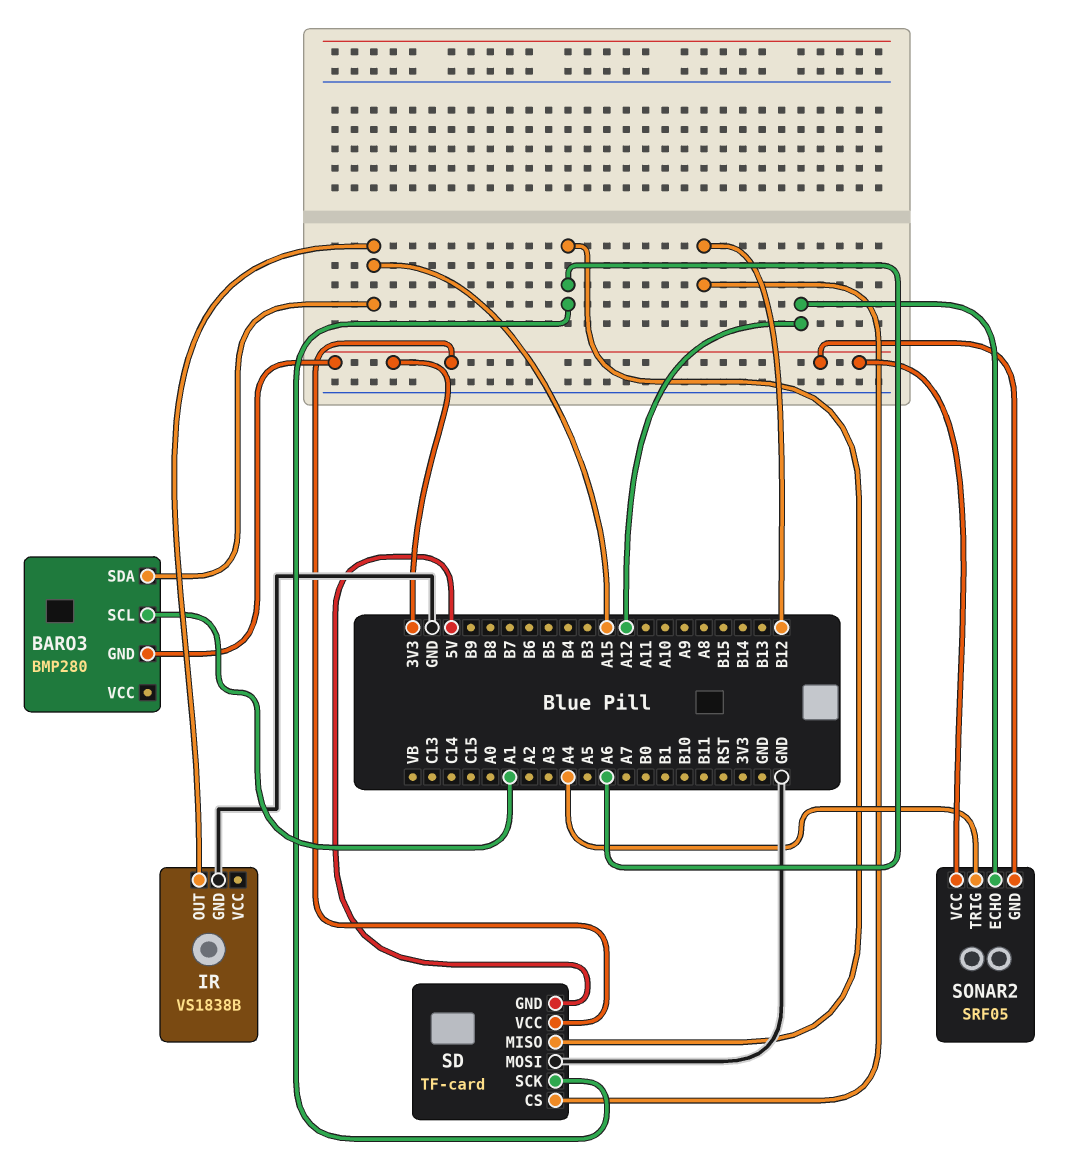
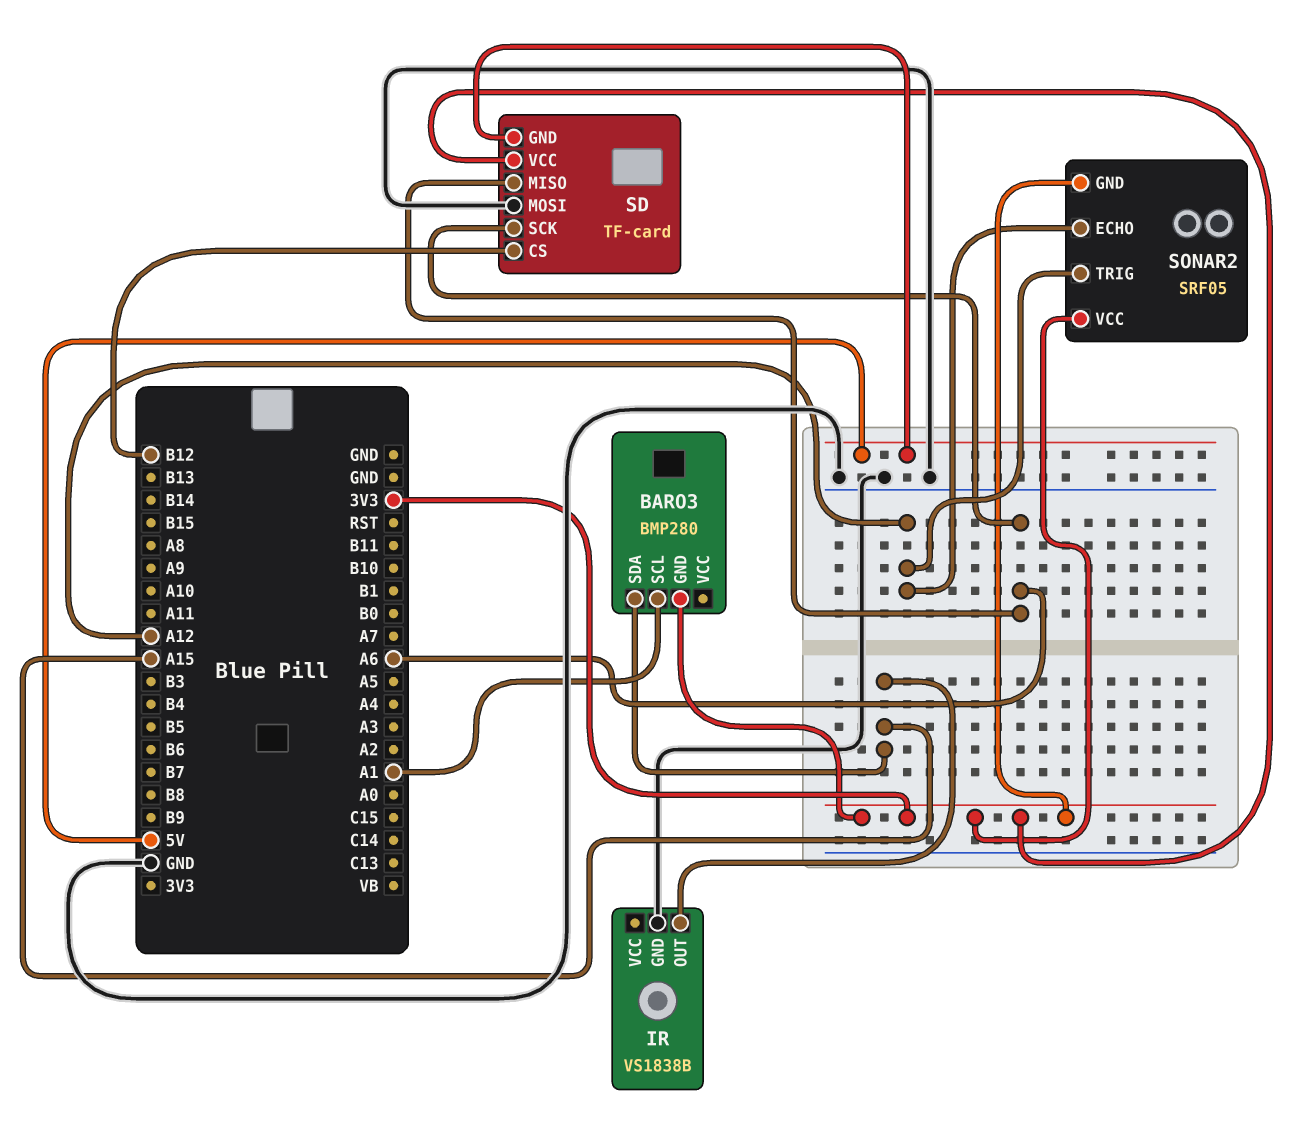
SONAR2 pin TRIG: A4 -> A12

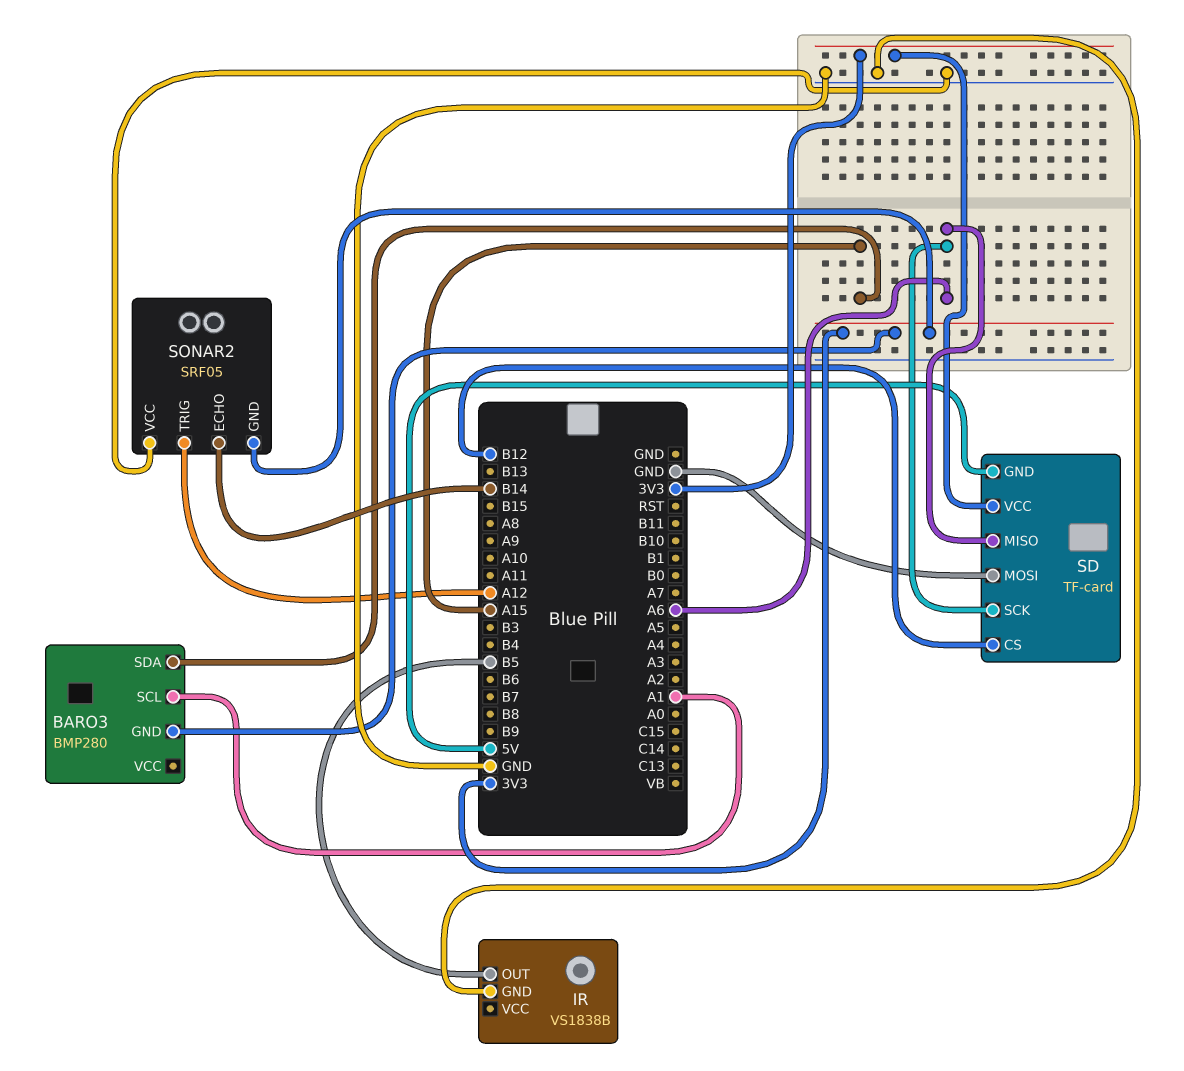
IR pin OUT: A15 -> B5
SONAR2 pin ECHO: A12 -> B14
SONAR2 pin VCC: 3V3 -> GND

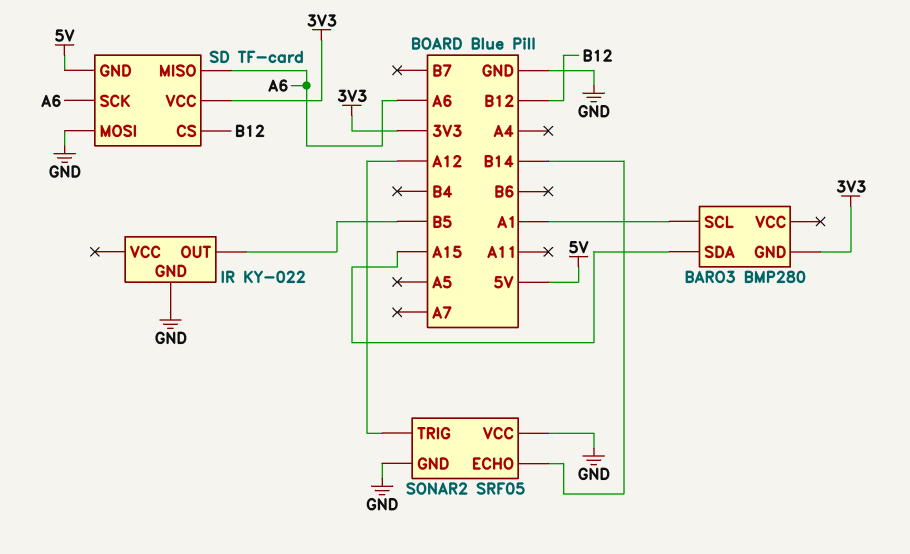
IR: VS1838B -> KY-022
SONAR2 pin GND: 3V3 -> GND

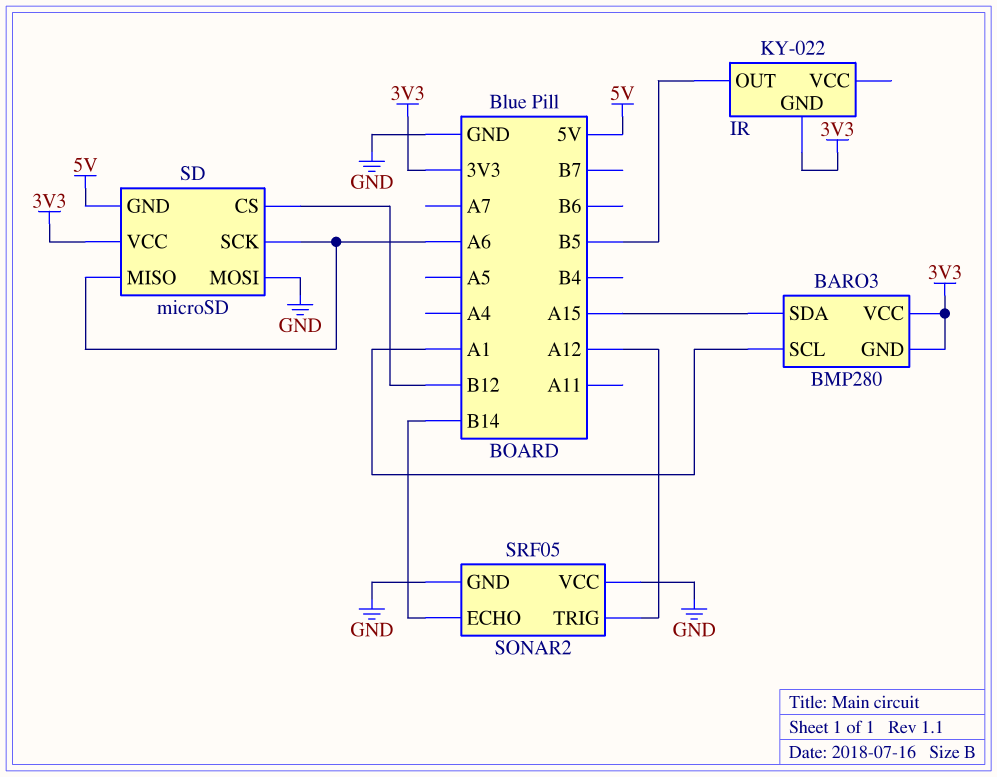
BARO3 pin VCC: none -> 3V3
IR pin GND: GND -> 3V3
SD: TF-card -> microSD

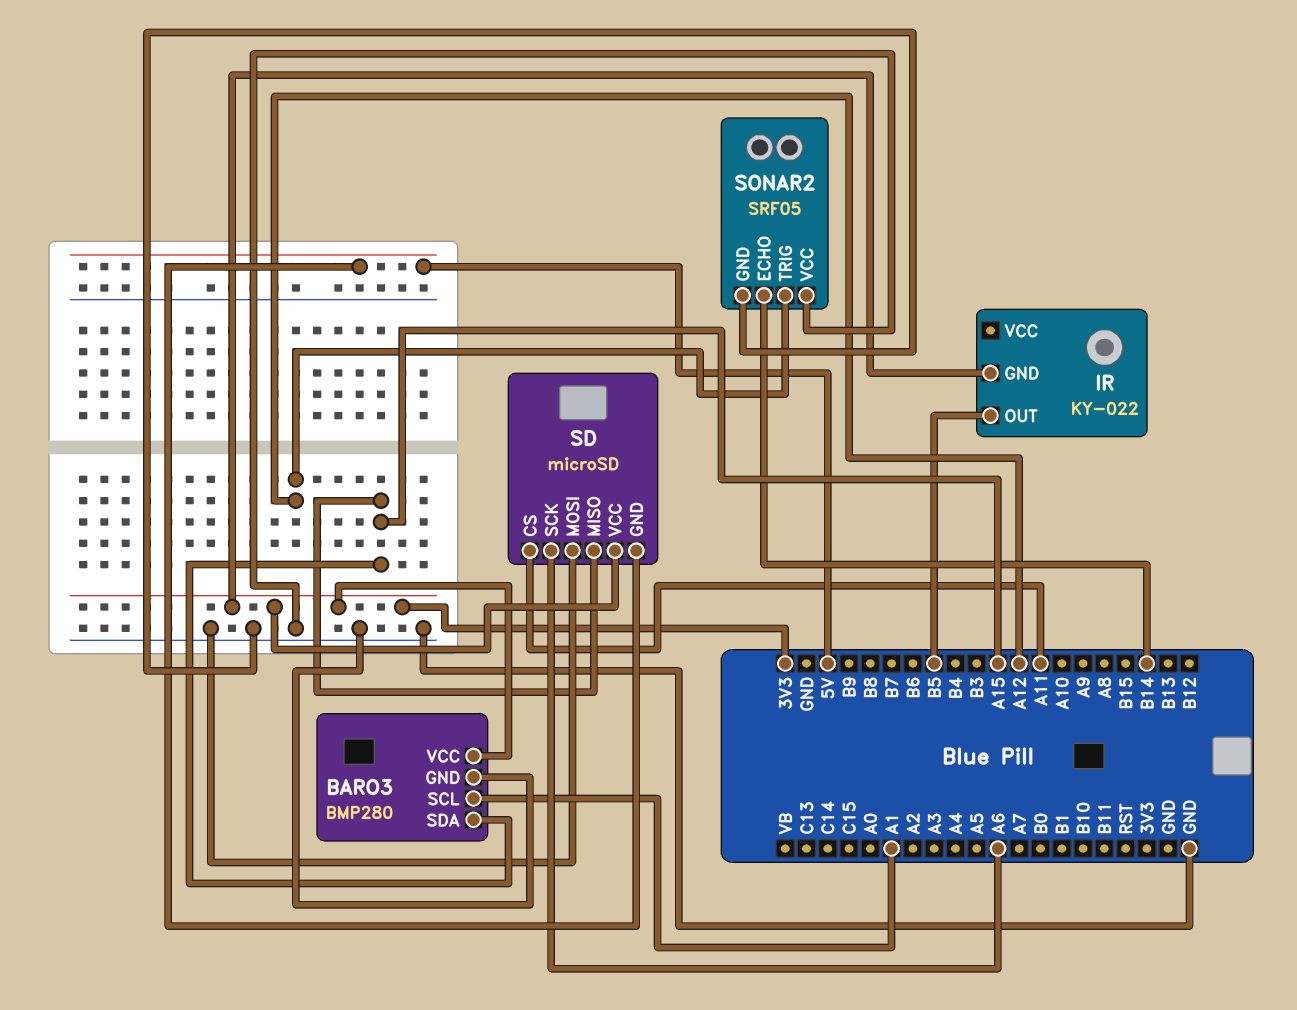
BARO3 pin GND: 3V3 -> GND
SD pin CS: B12 -> A11
SD pin MISO: A6 -> A15

